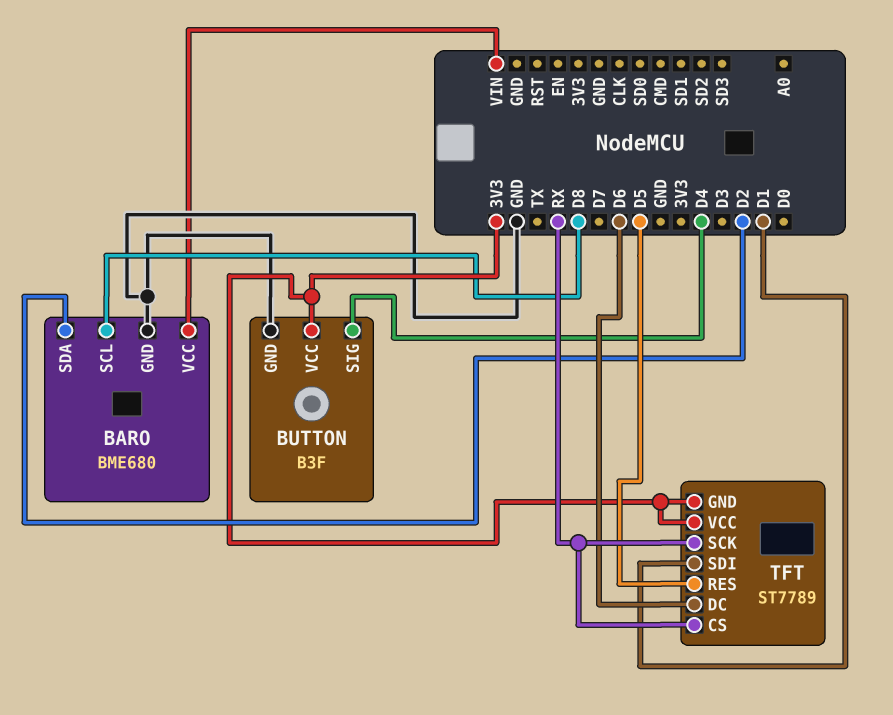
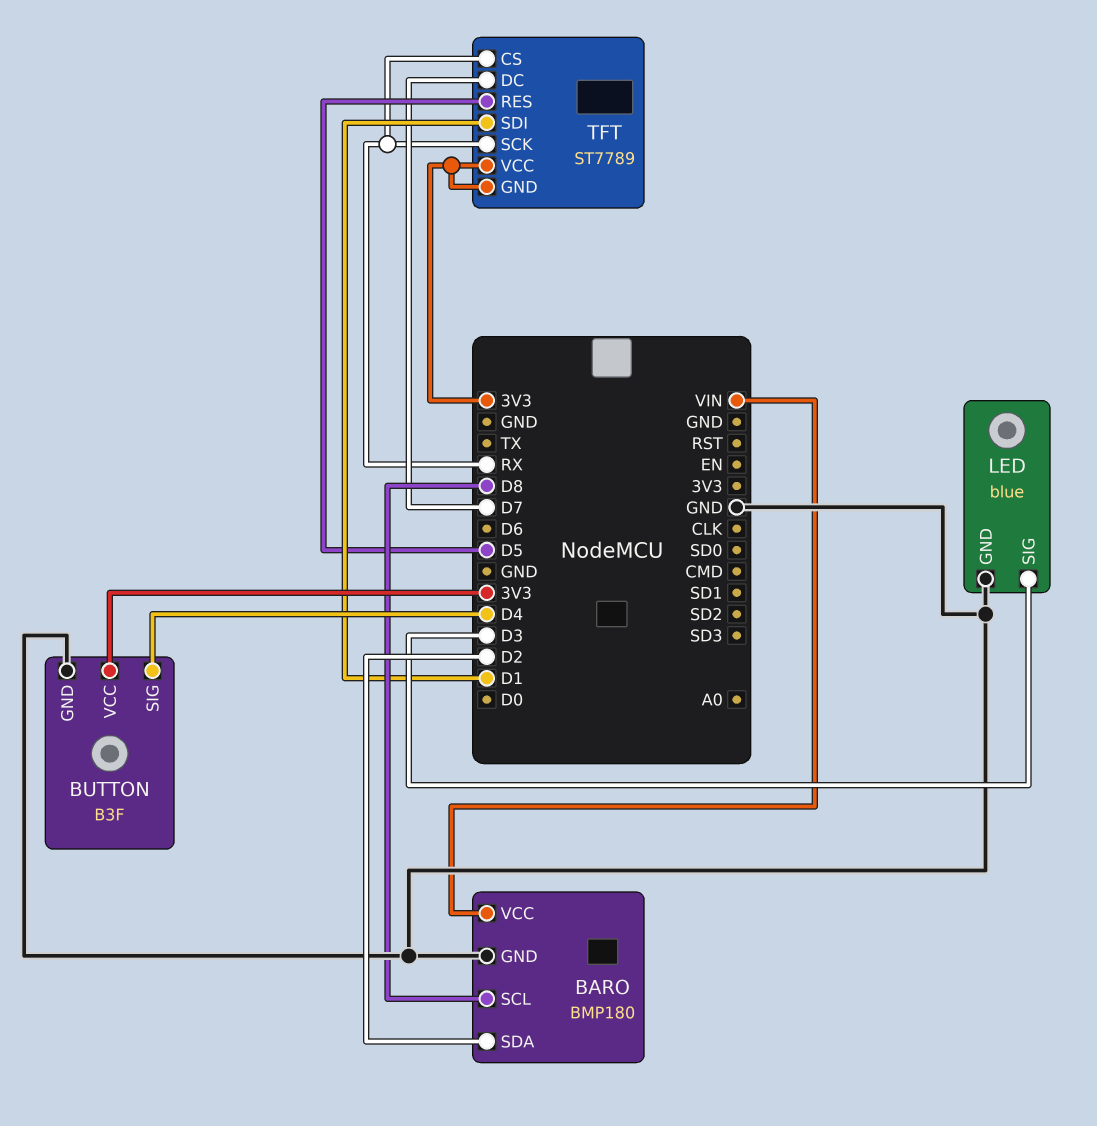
BARO: BME680 -> BMP180
LED: none -> blue
LED pin GND: none -> GND
LED pin SIG: none -> D3
TFT pin DC: D6 -> D7

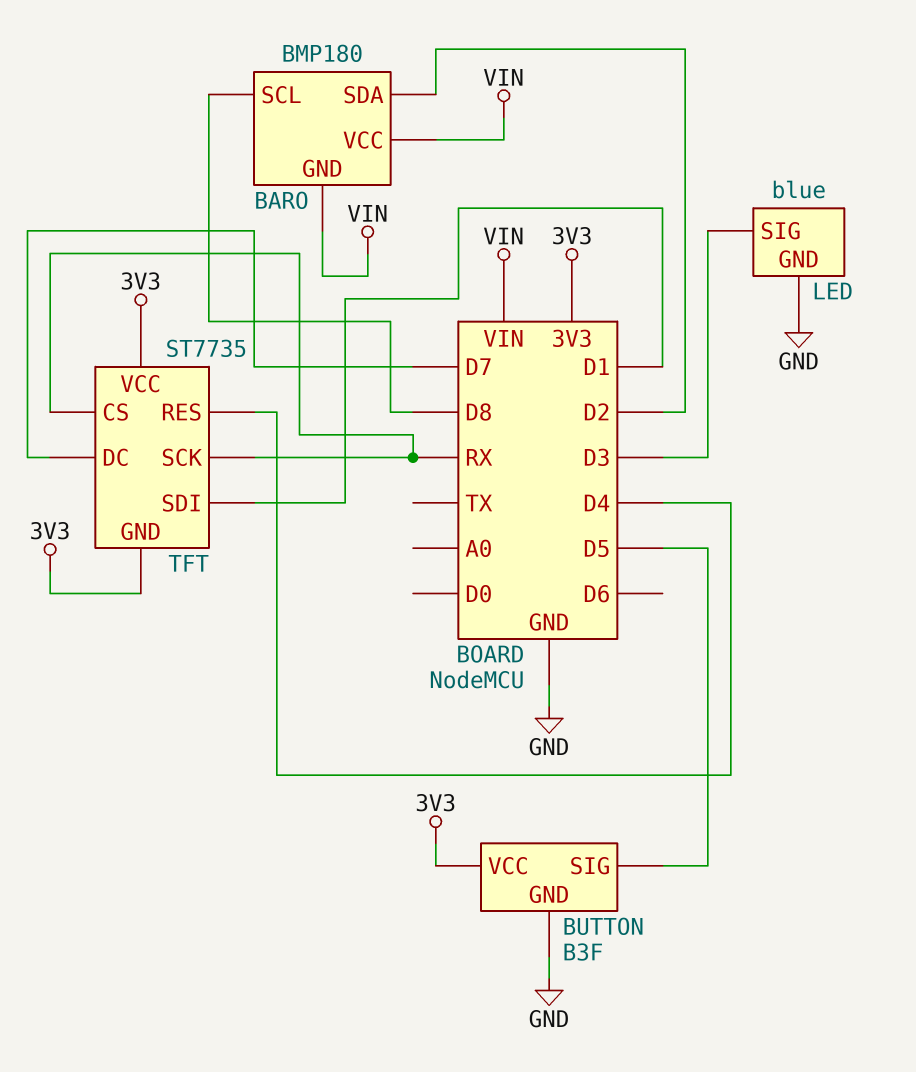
BARO pin GND: GND -> VIN
BUTTON pin SIG: D4 -> D5
TFT: ST7789 -> ST7735
TFT pin RES: D5 -> D4

